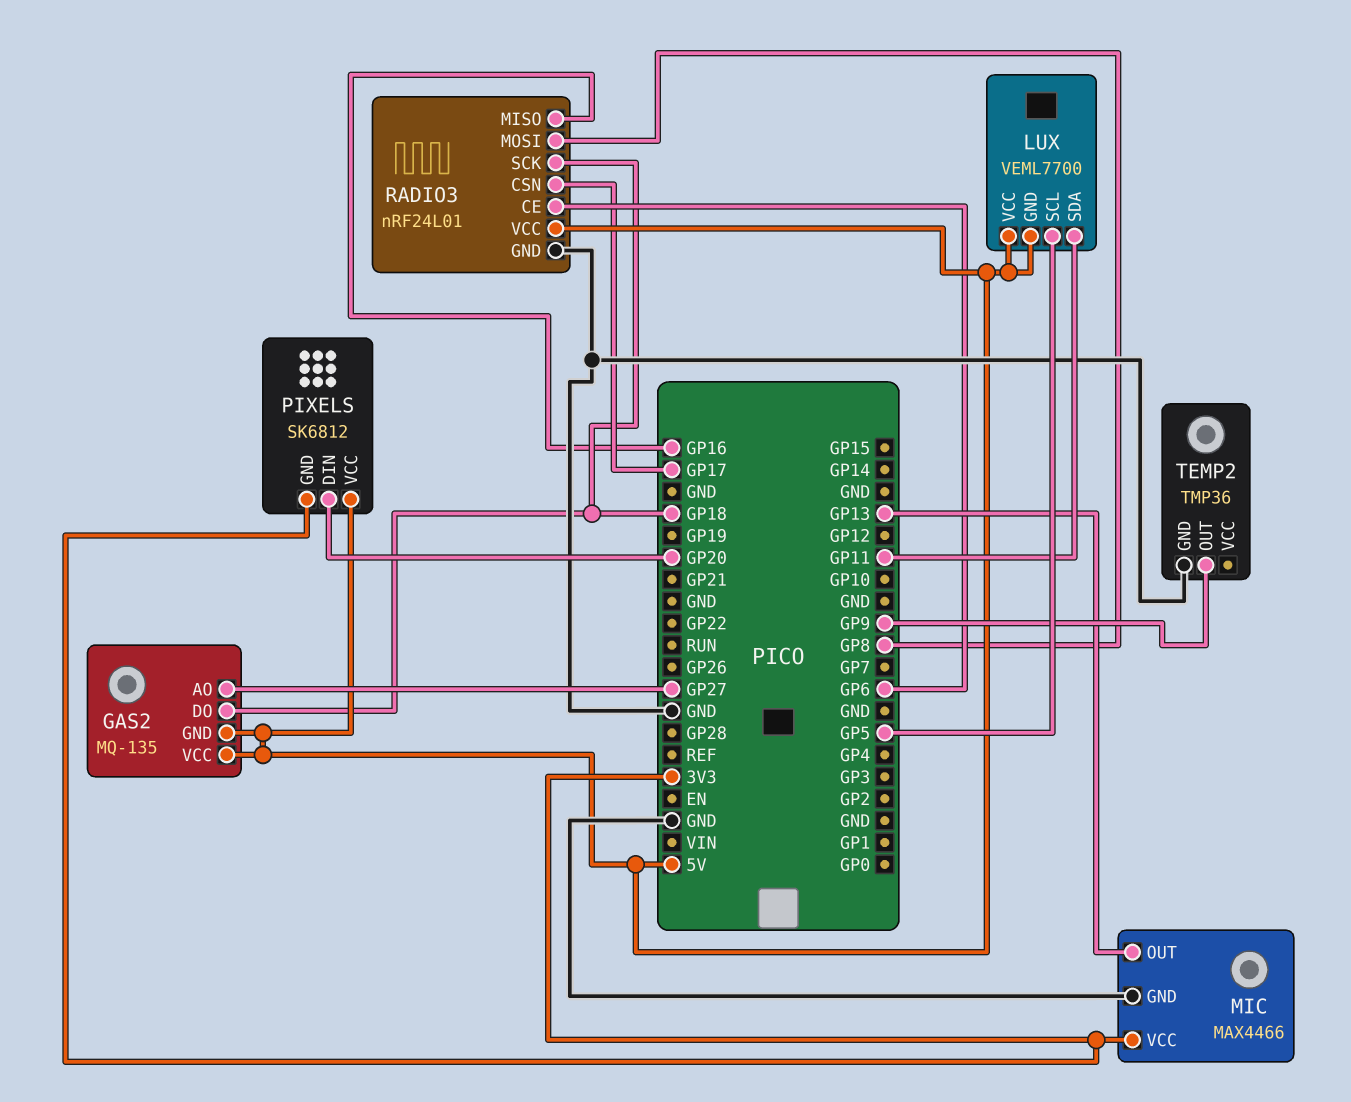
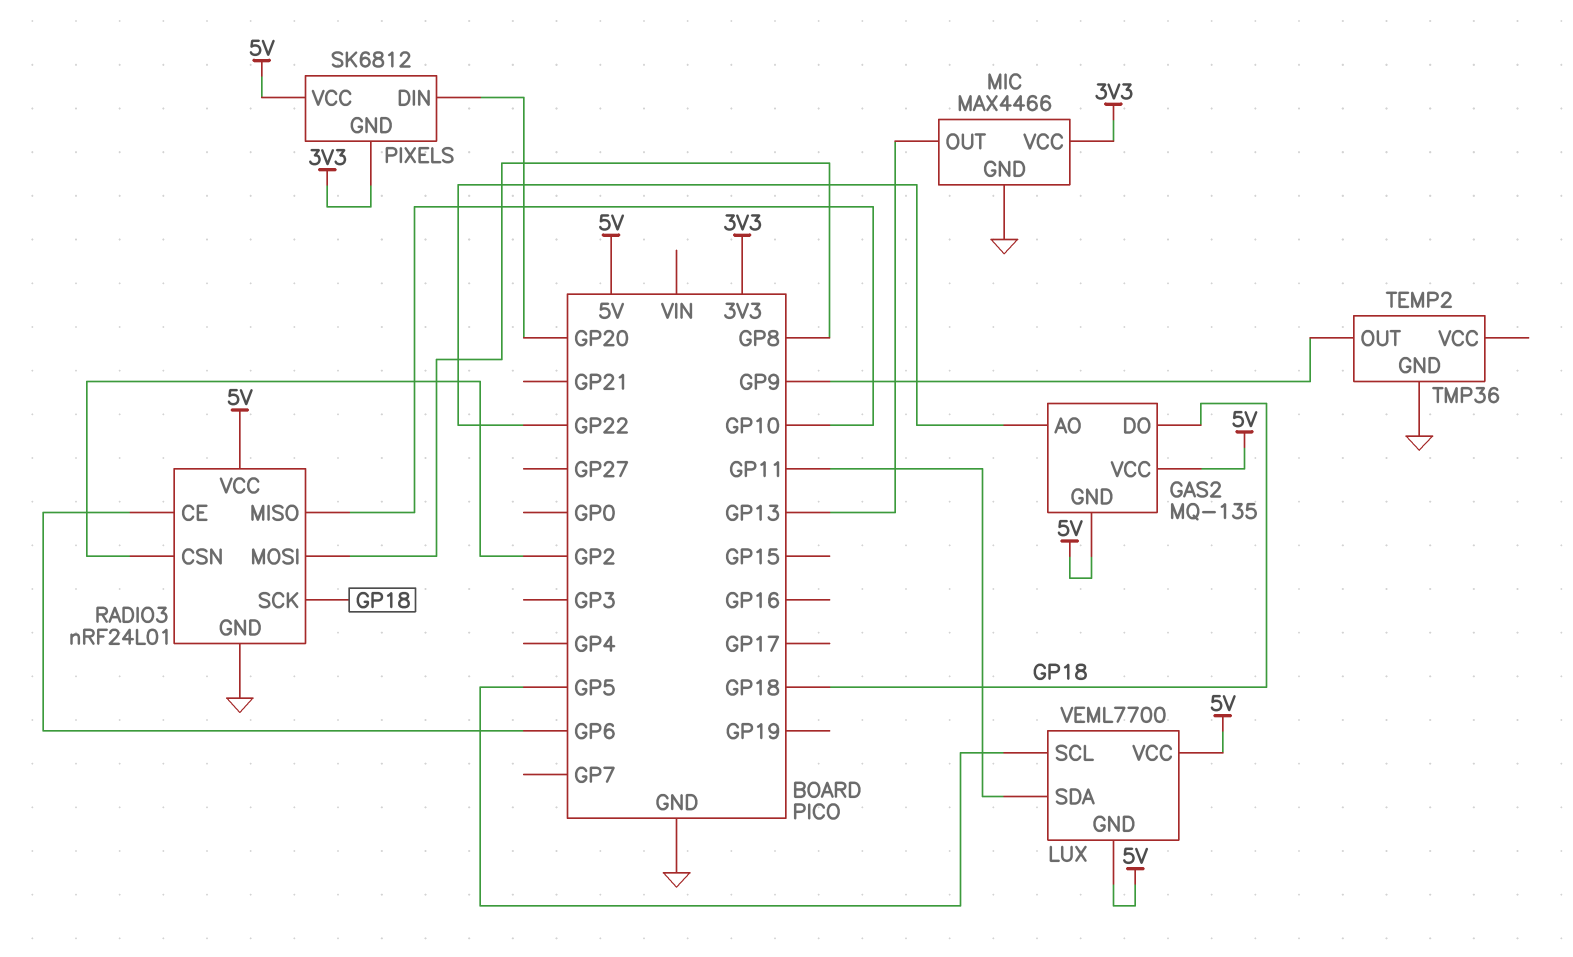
GAS2 pin AO: GP27 -> GP22
RADIO3 pin CSN: GP17 -> GP2
RADIO3 pin MISO: GP16 -> GP10

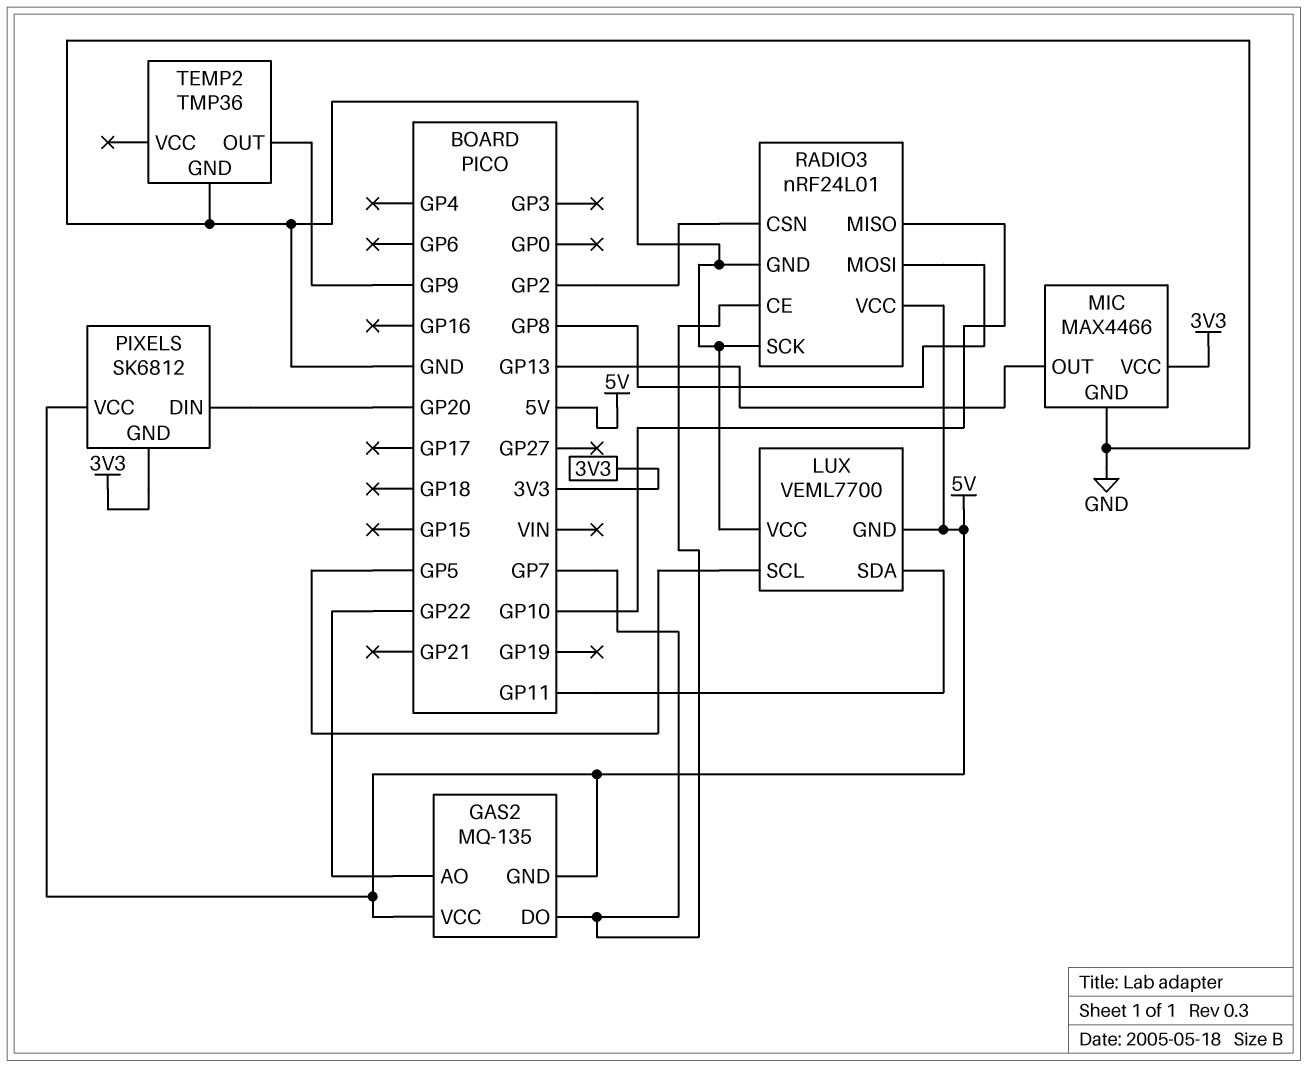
GAS2 pin DO: GP18 -> GP7
LUX pin VCC: 5V -> GND
RADIO3 pin CE: GP6 -> GP7
RADIO3 pin SCK: GP18 -> GND

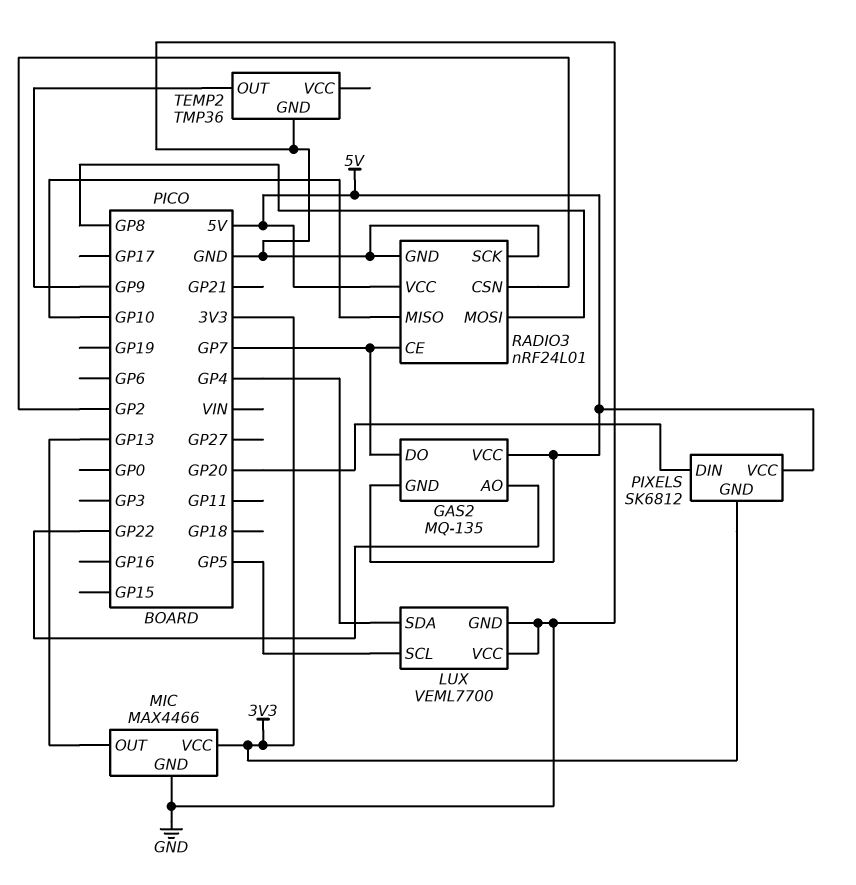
LUX pin GND: 5V -> GND
LUX pin SDA: GP11 -> GP4

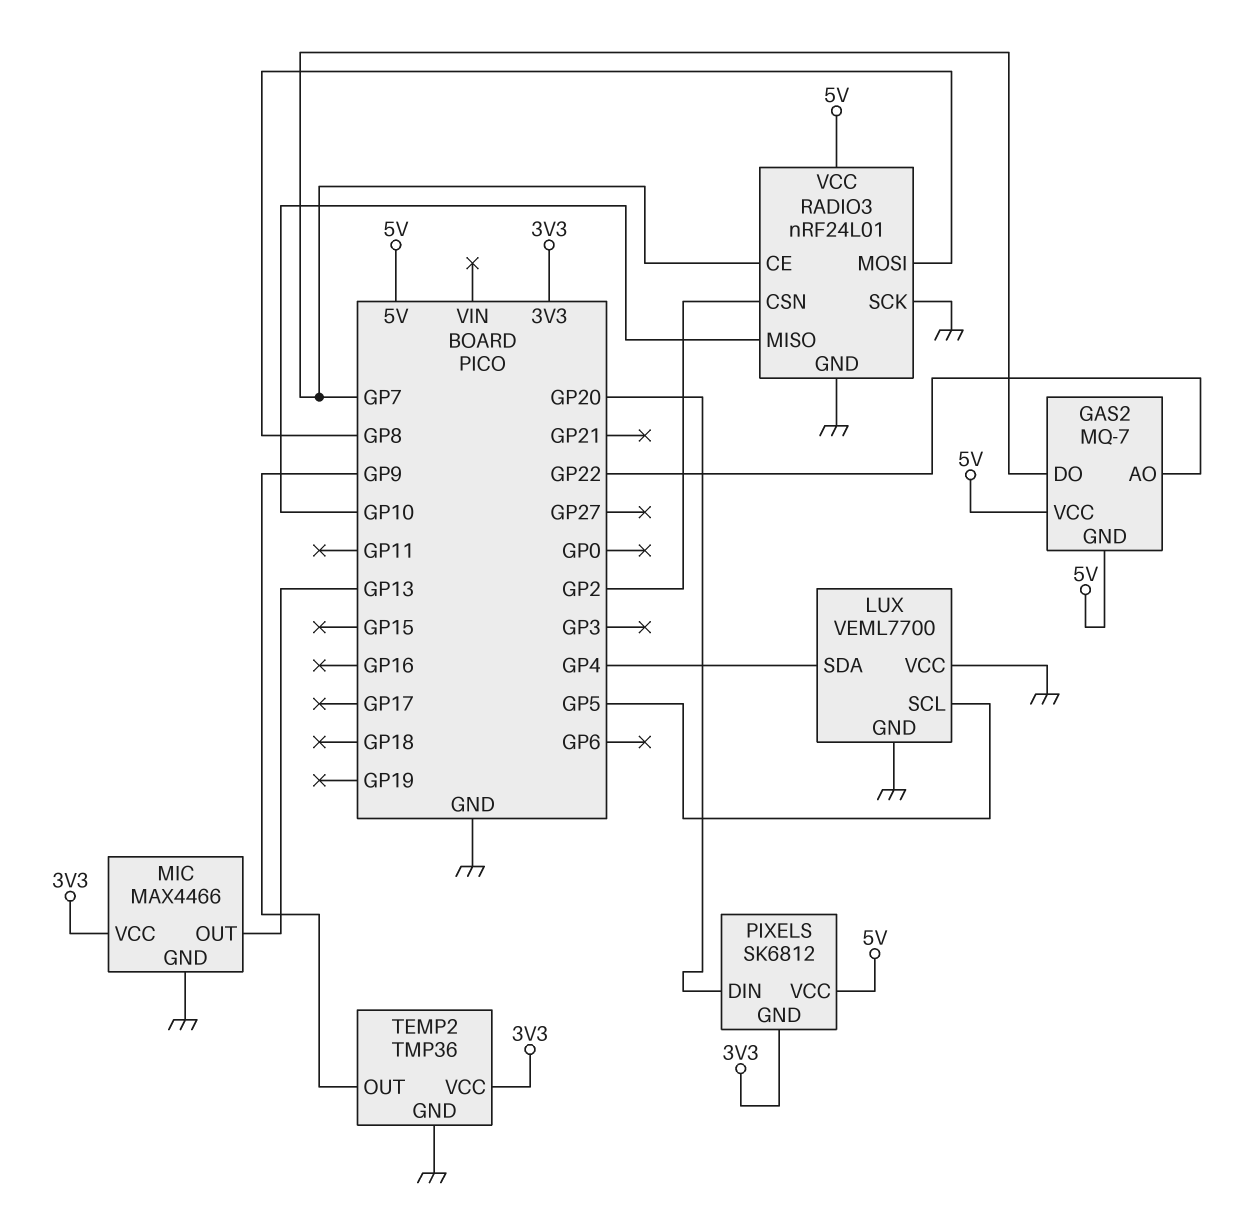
GAS2: MQ-135 -> MQ-7
TEMP2 pin VCC: none -> 3V3

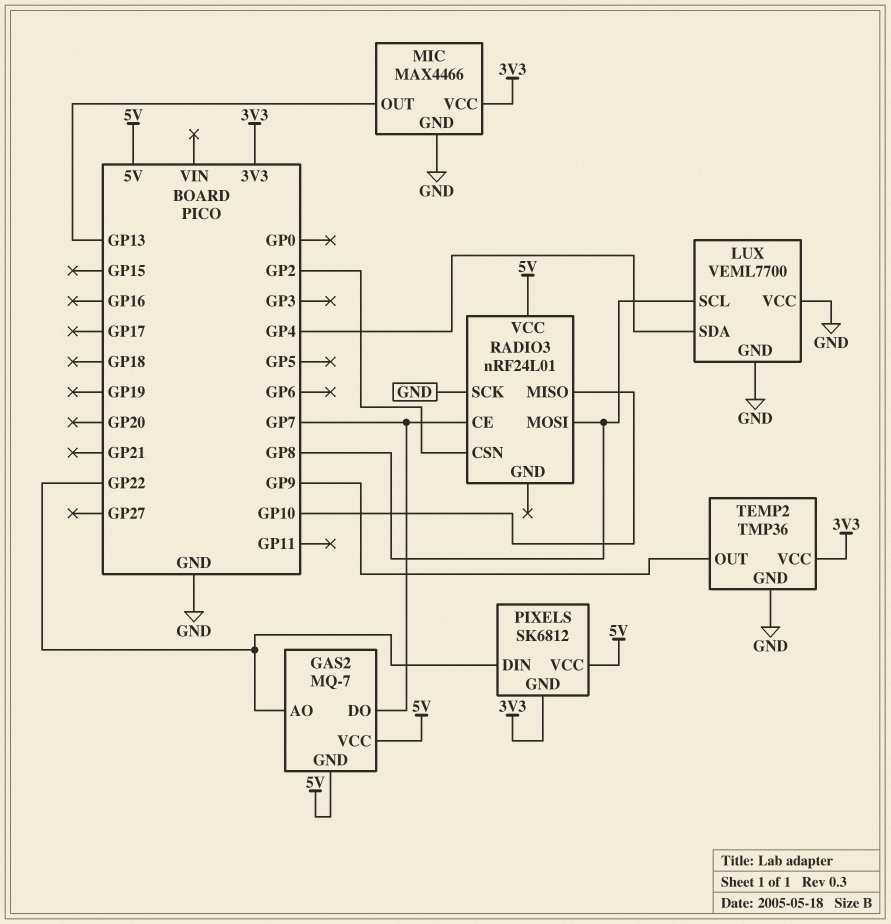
LUX pin SCL: GP5 -> GP8
PIXELS pin DIN: GP20 -> GP22
RADIO3 pin GND: GND -> none

